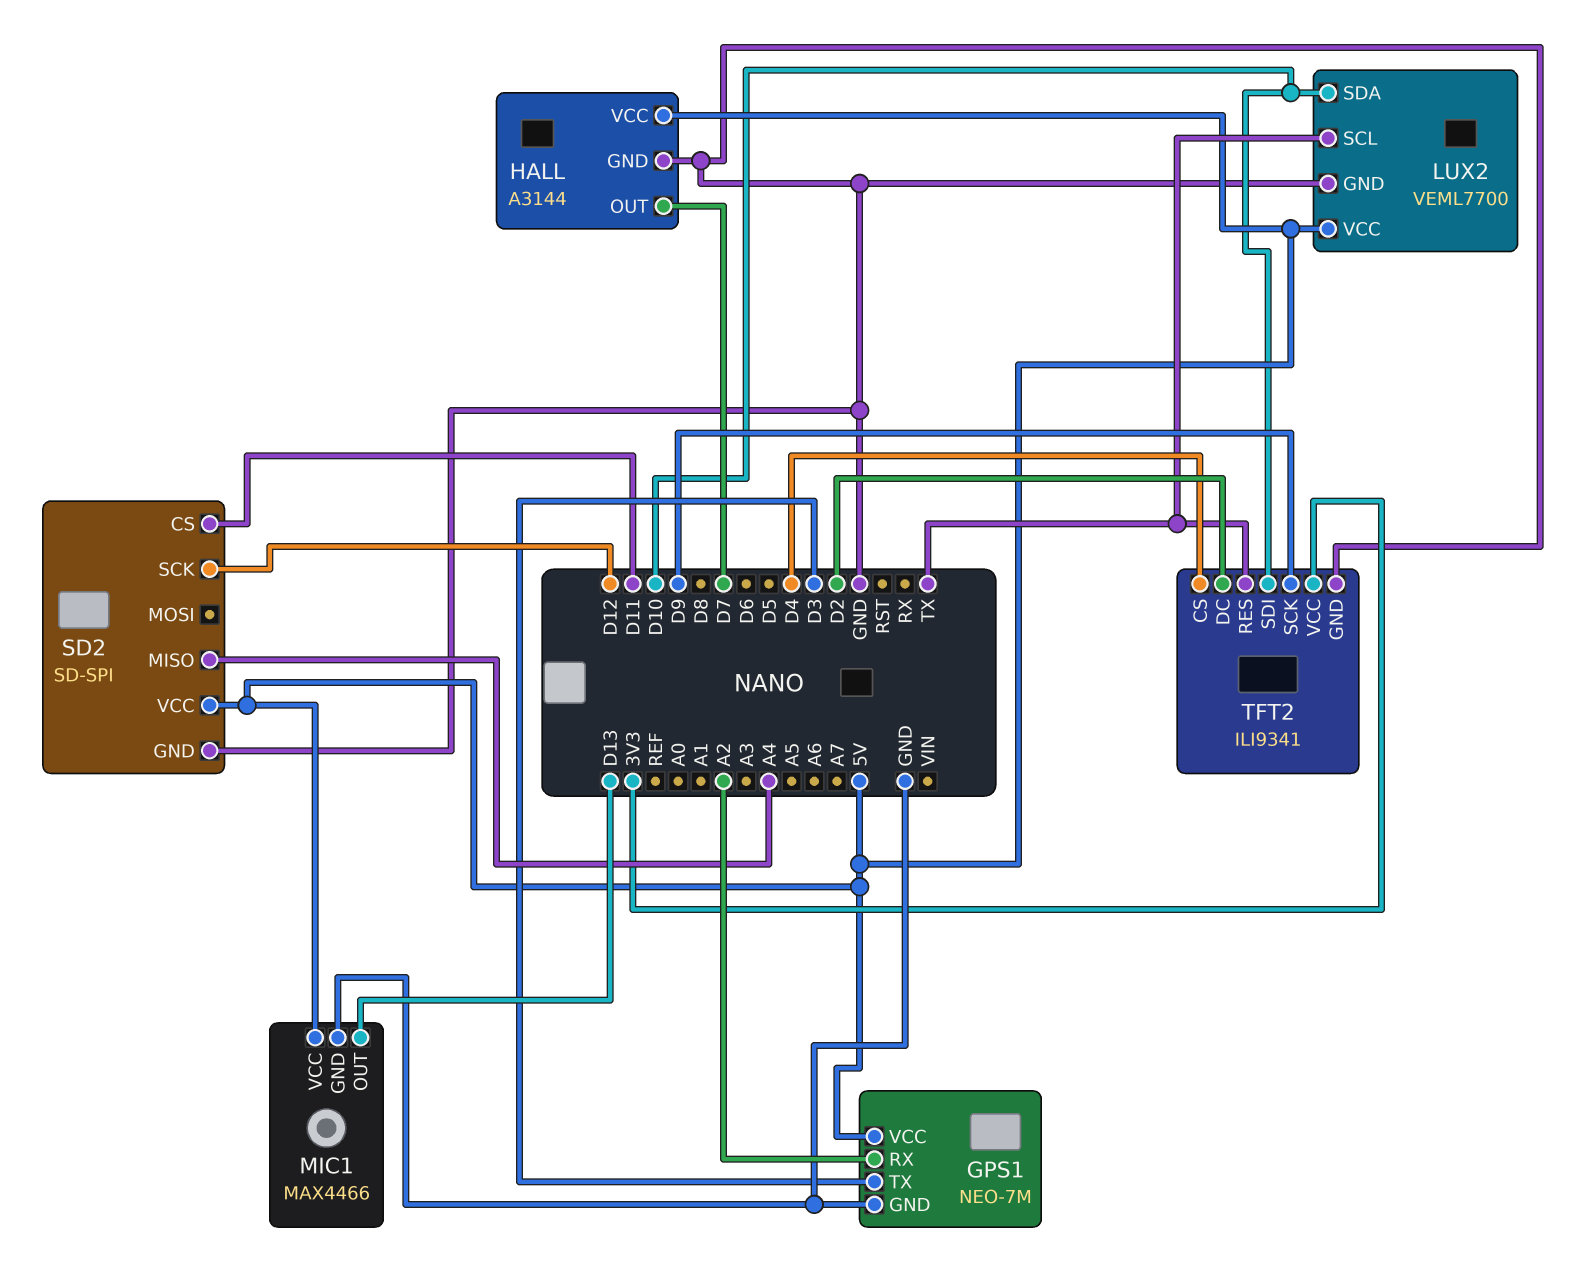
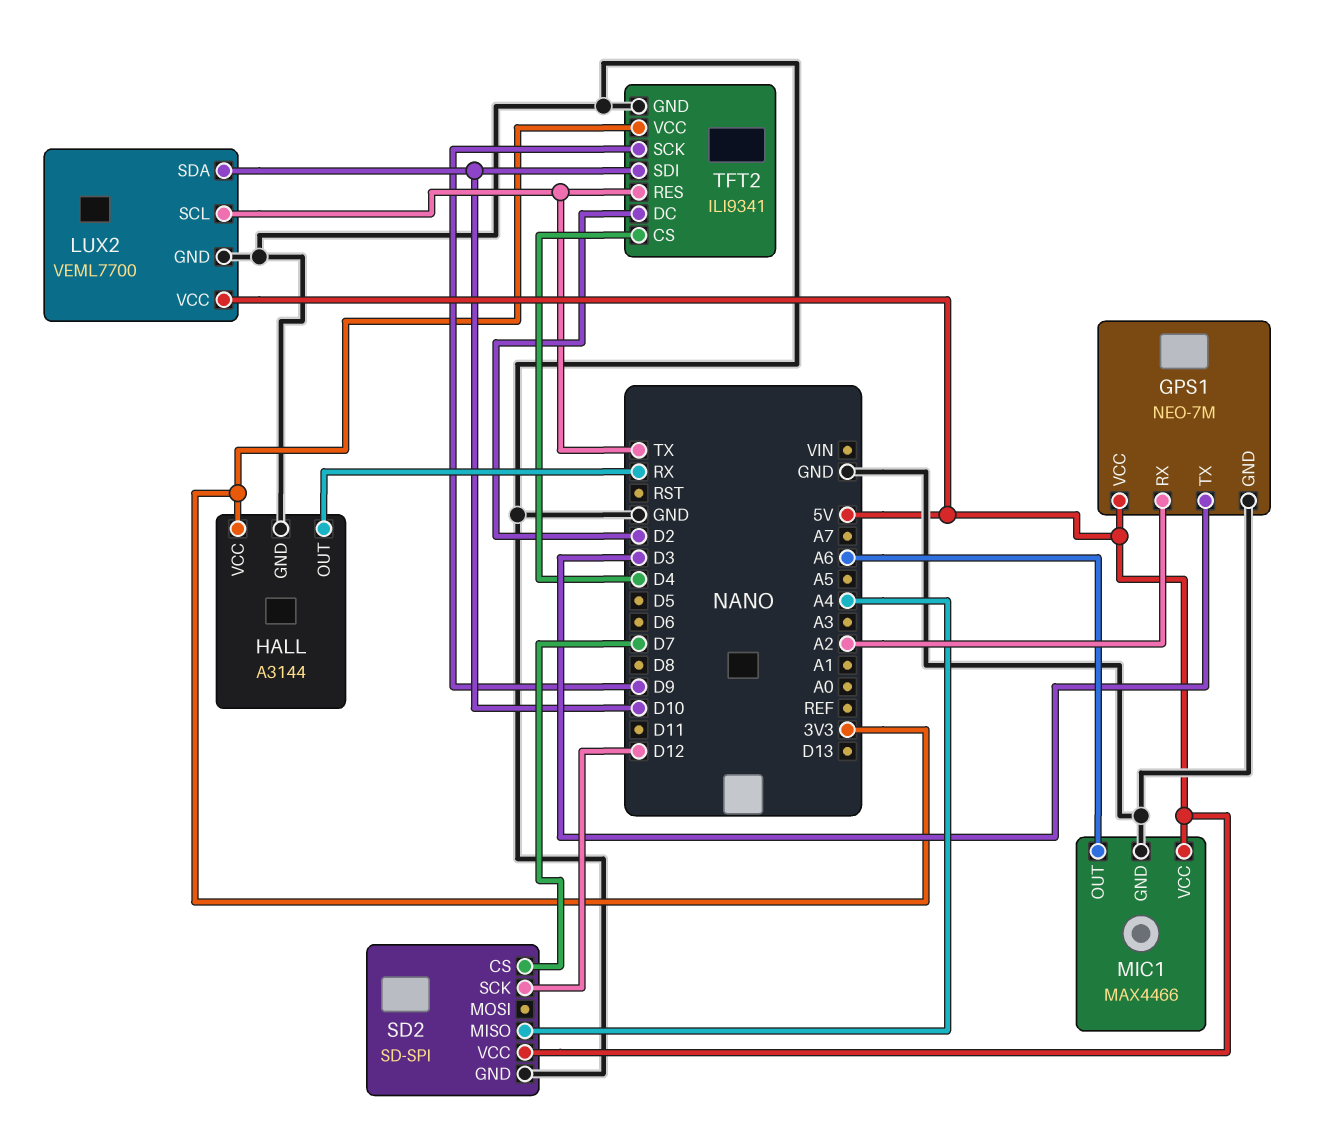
HALL pin OUT: D7 -> RX
HALL pin VCC: 5V -> 3V3
MIC1 pin OUT: D13 -> A6
SD2 pin CS: D11 -> D7

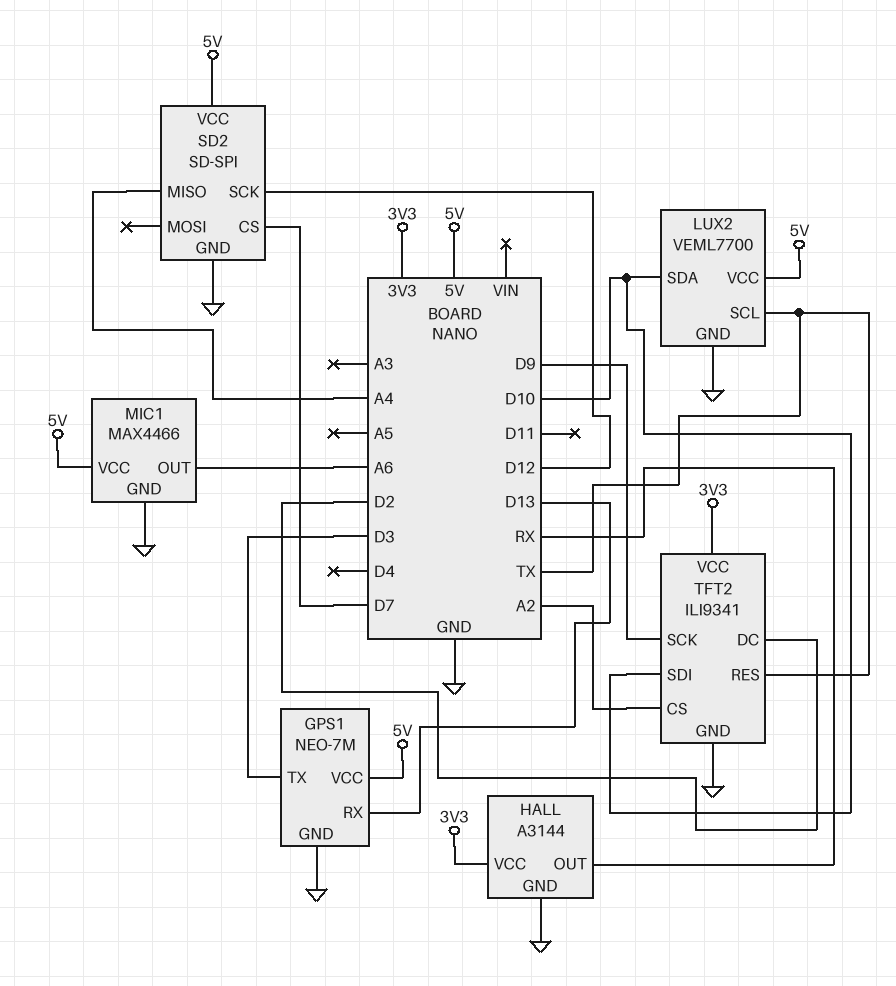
GPS1 pin RX: A2 -> D13
TFT2 pin CS: D4 -> A2

